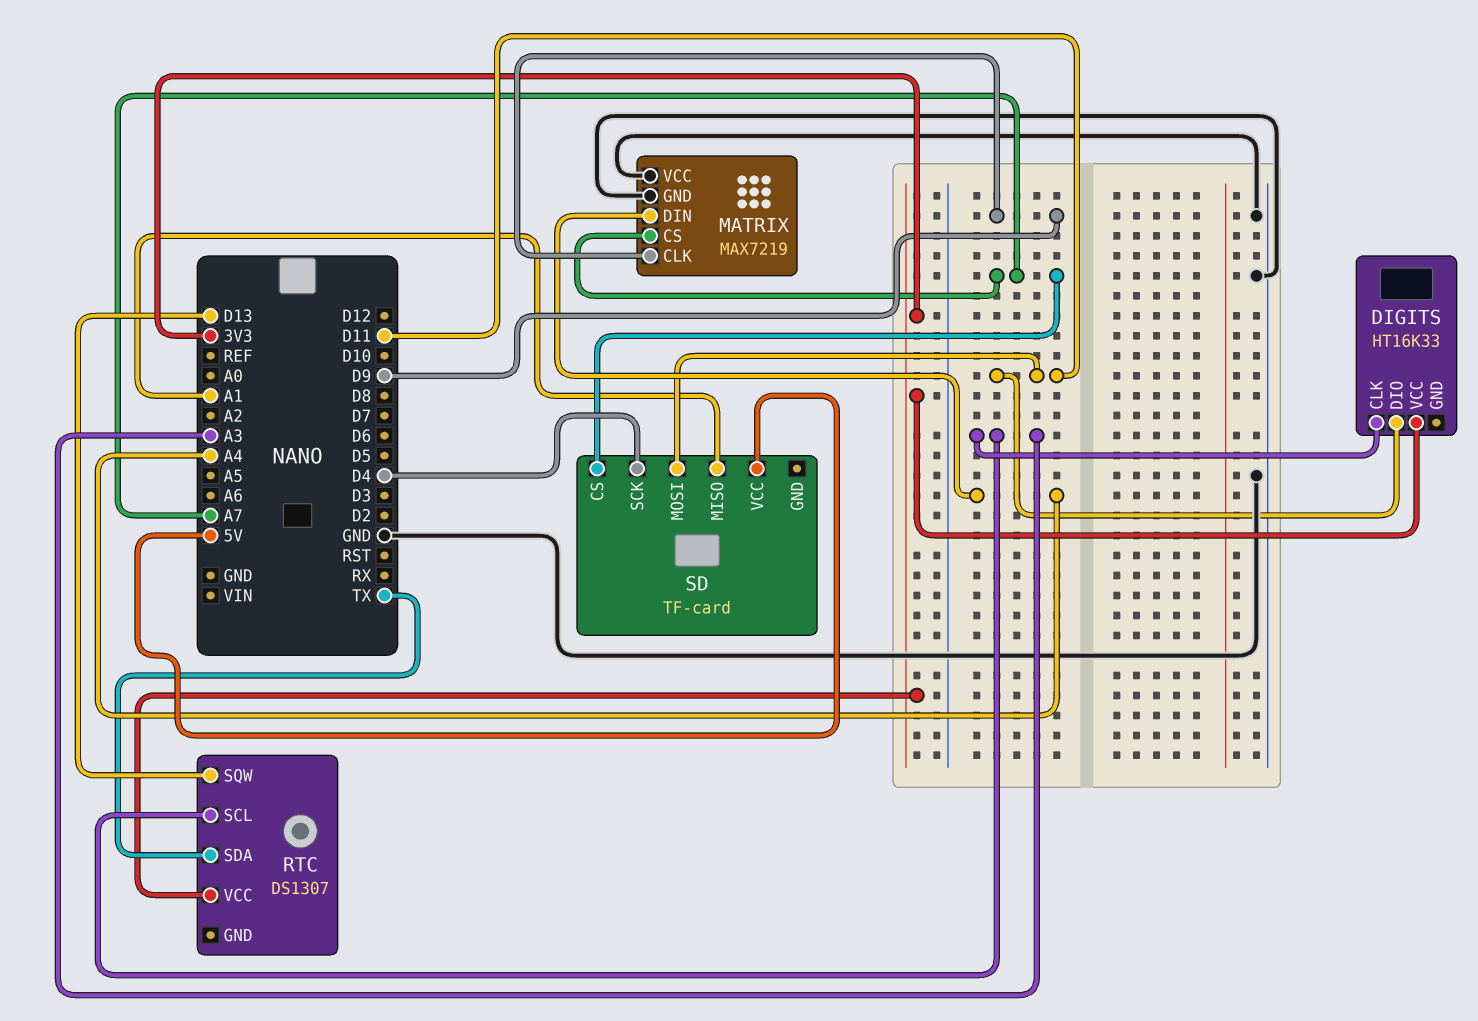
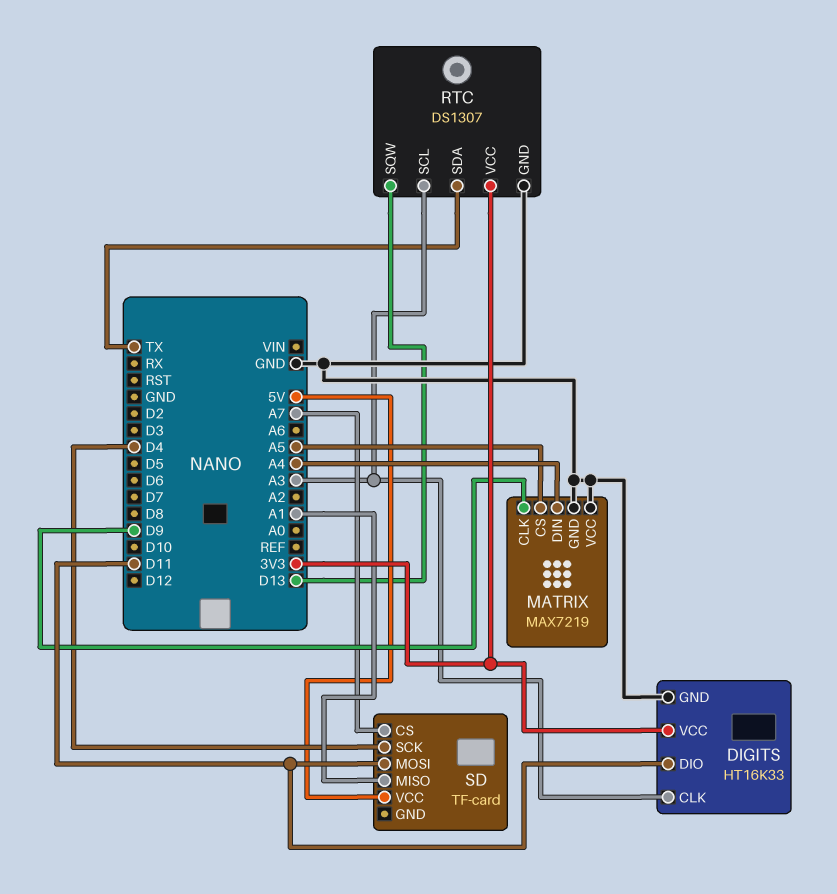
DIGITS pin GND: none -> GND
MATRIX pin CS: A7 -> A5
RTC pin GND: none -> GND

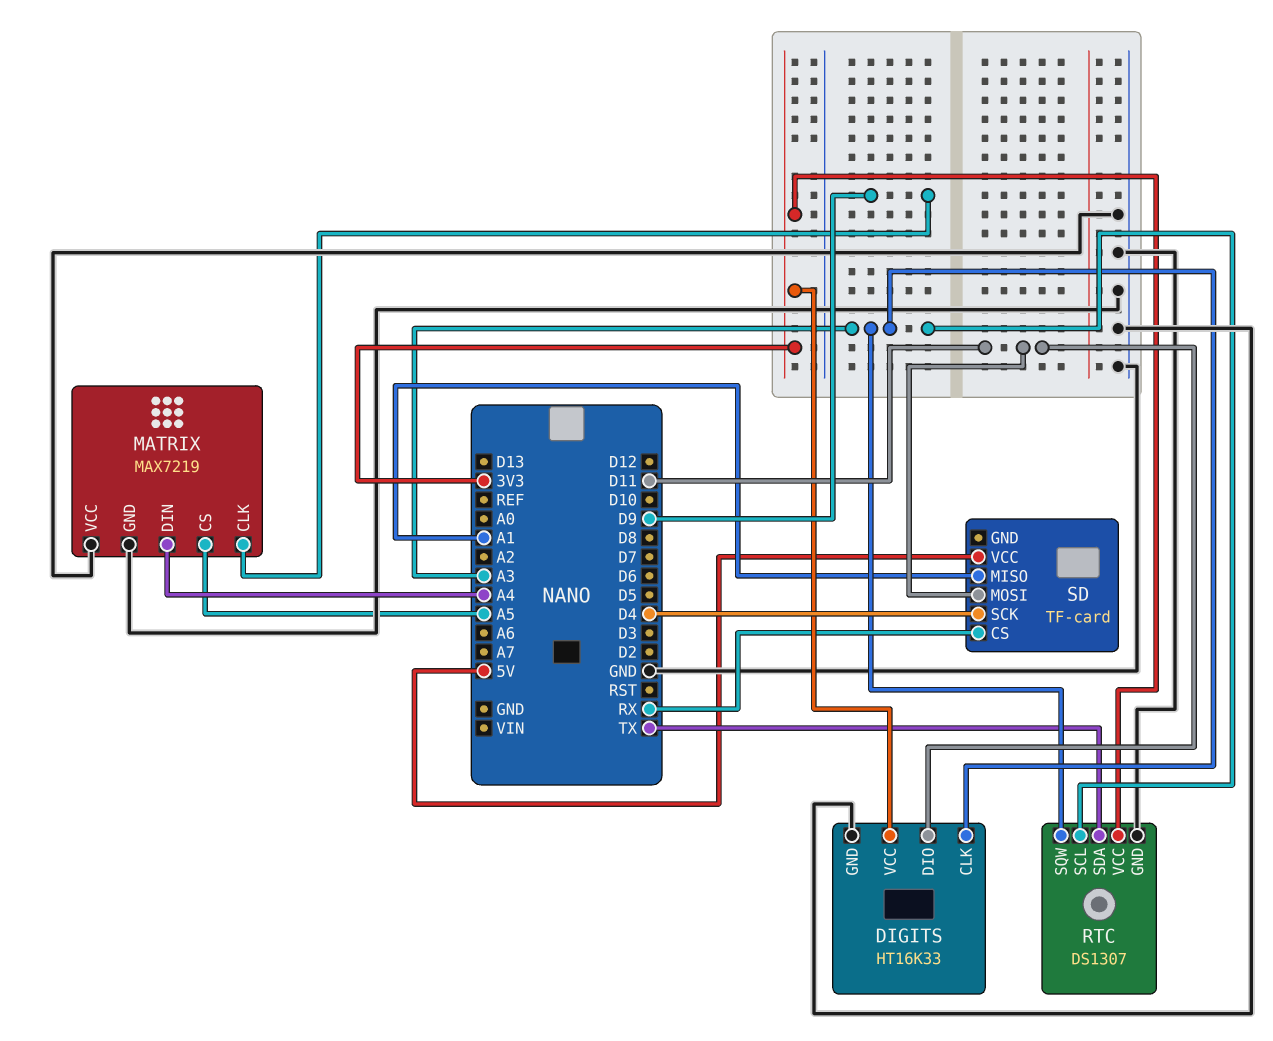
RTC pin SQW: D13 -> A3
SD pin CS: A7 -> RX

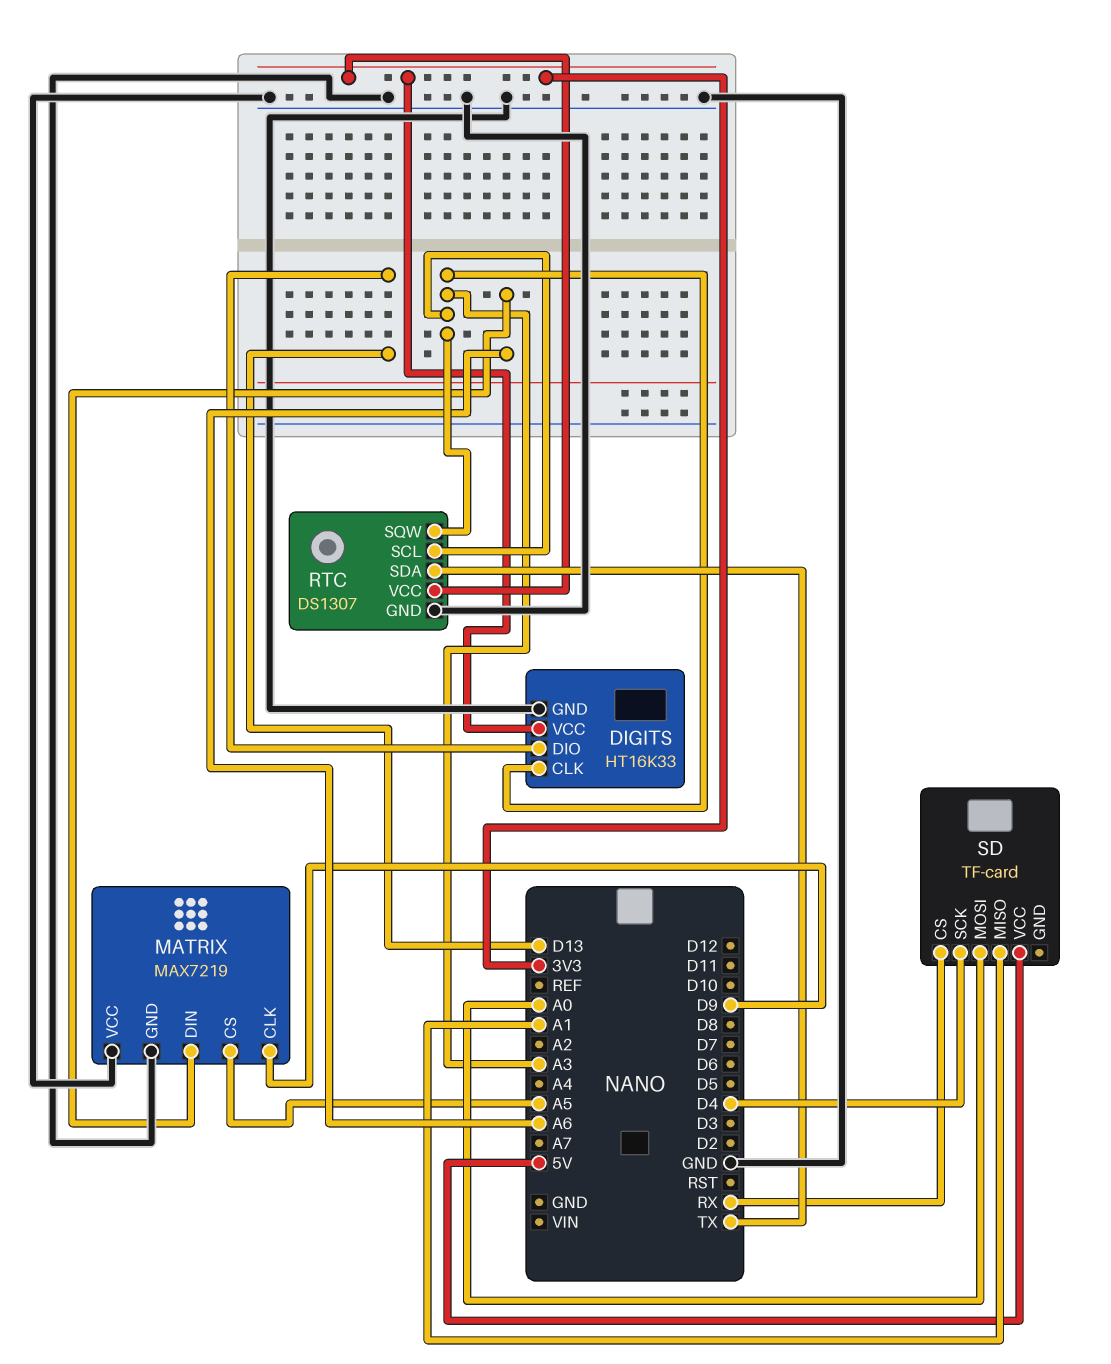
DIGITS pin DIO: D11 -> D13
MATRIX pin DIN: A4 -> A6
SD pin MOSI: D11 -> A0

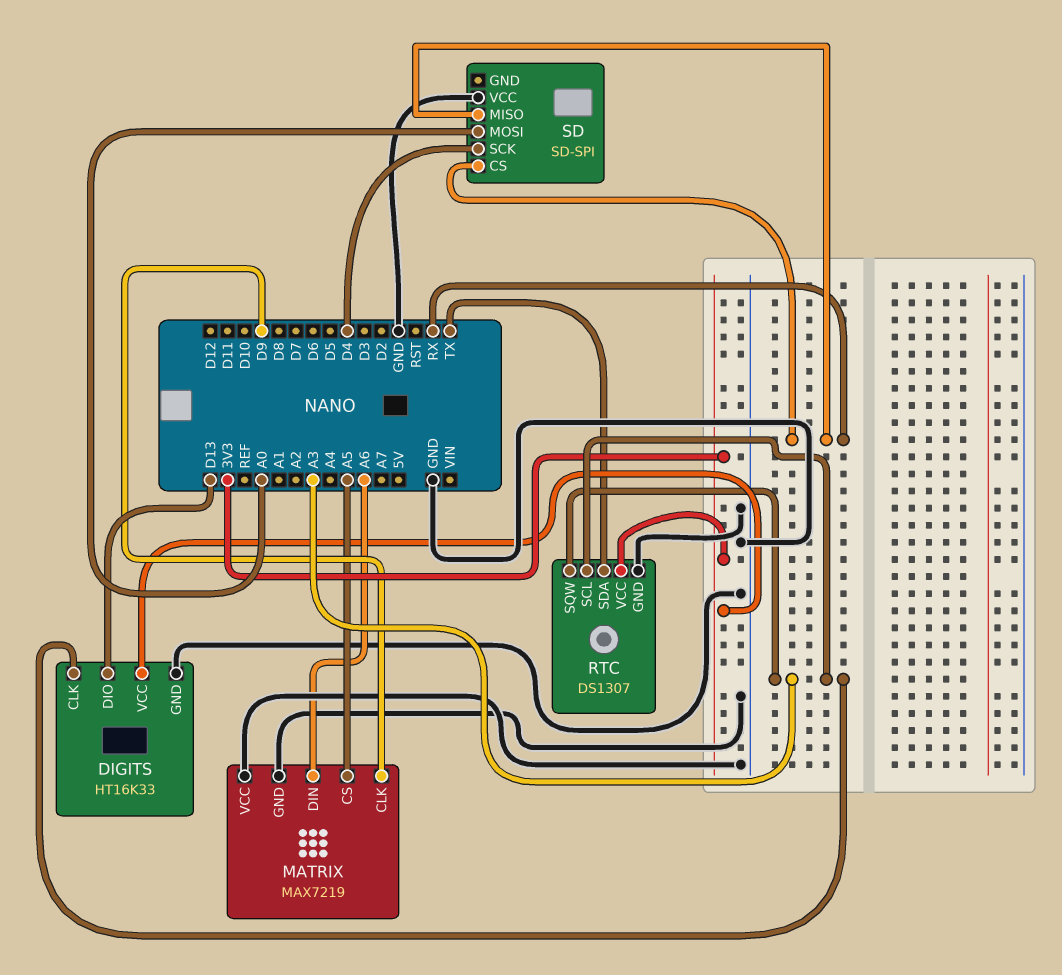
SD: TF-card -> SD-SPI
SD pin MISO: A1 -> RX
SD pin VCC: 5V -> GND

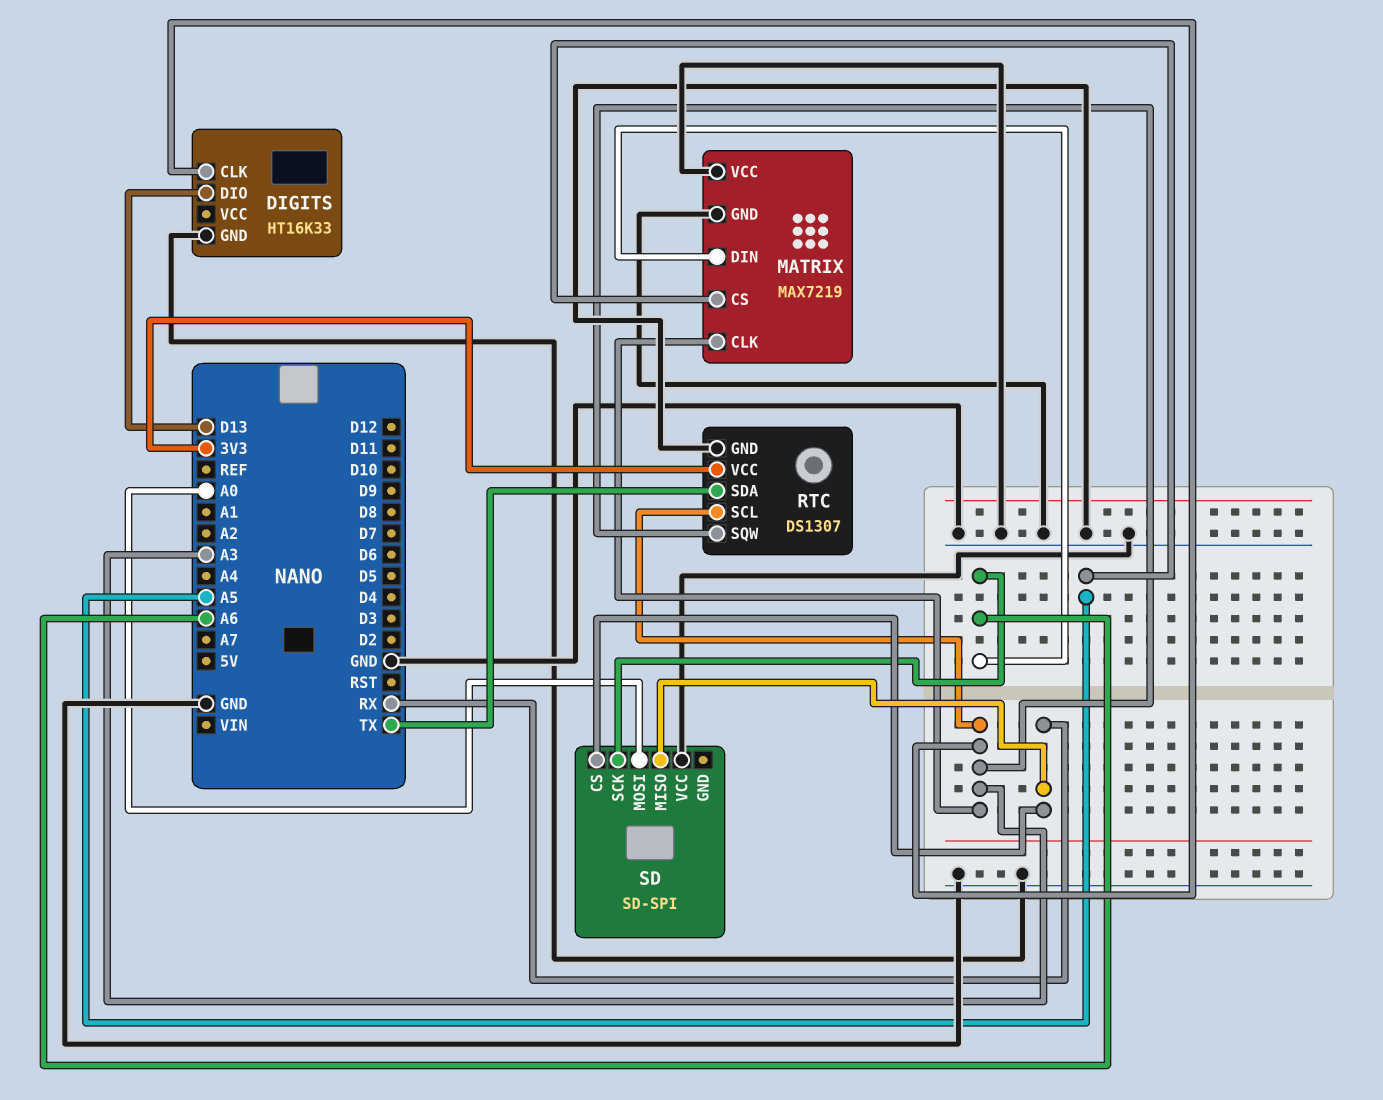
DIGITS pin VCC: 3V3 -> none
MATRIX pin CLK: D9 -> A3
SD pin SCK: D4 -> A6

